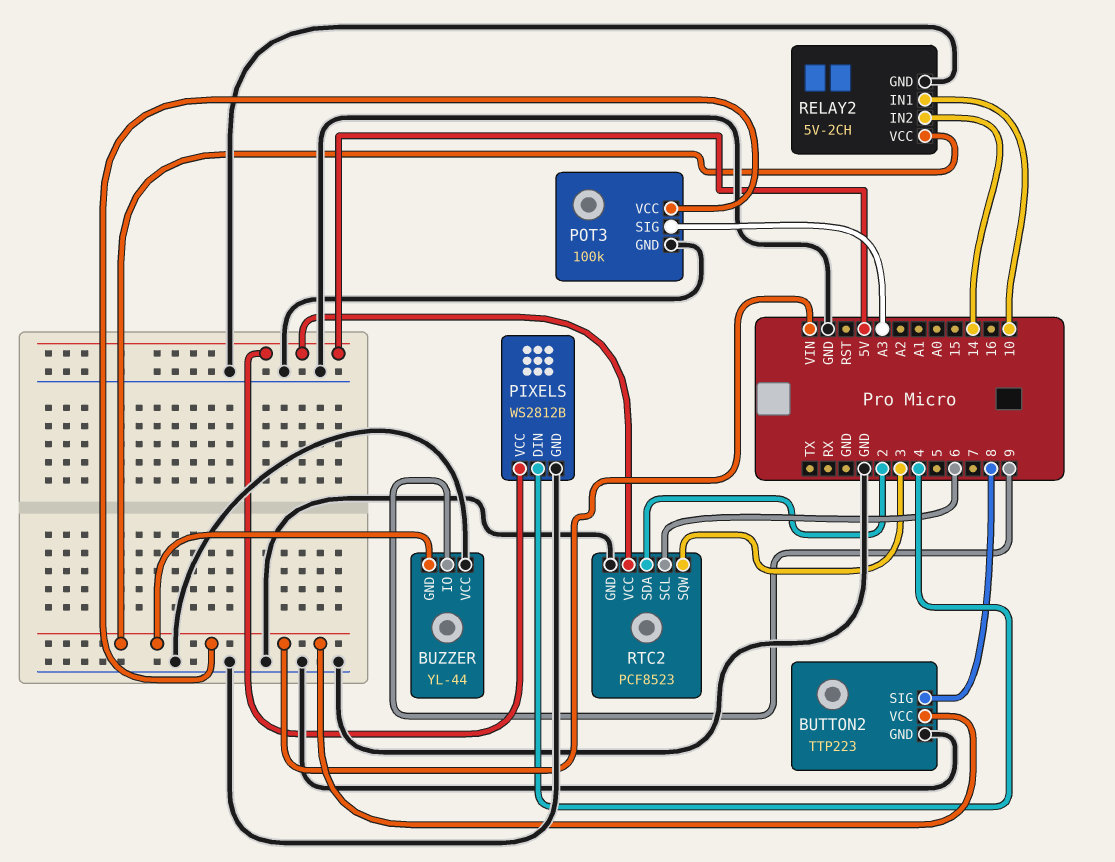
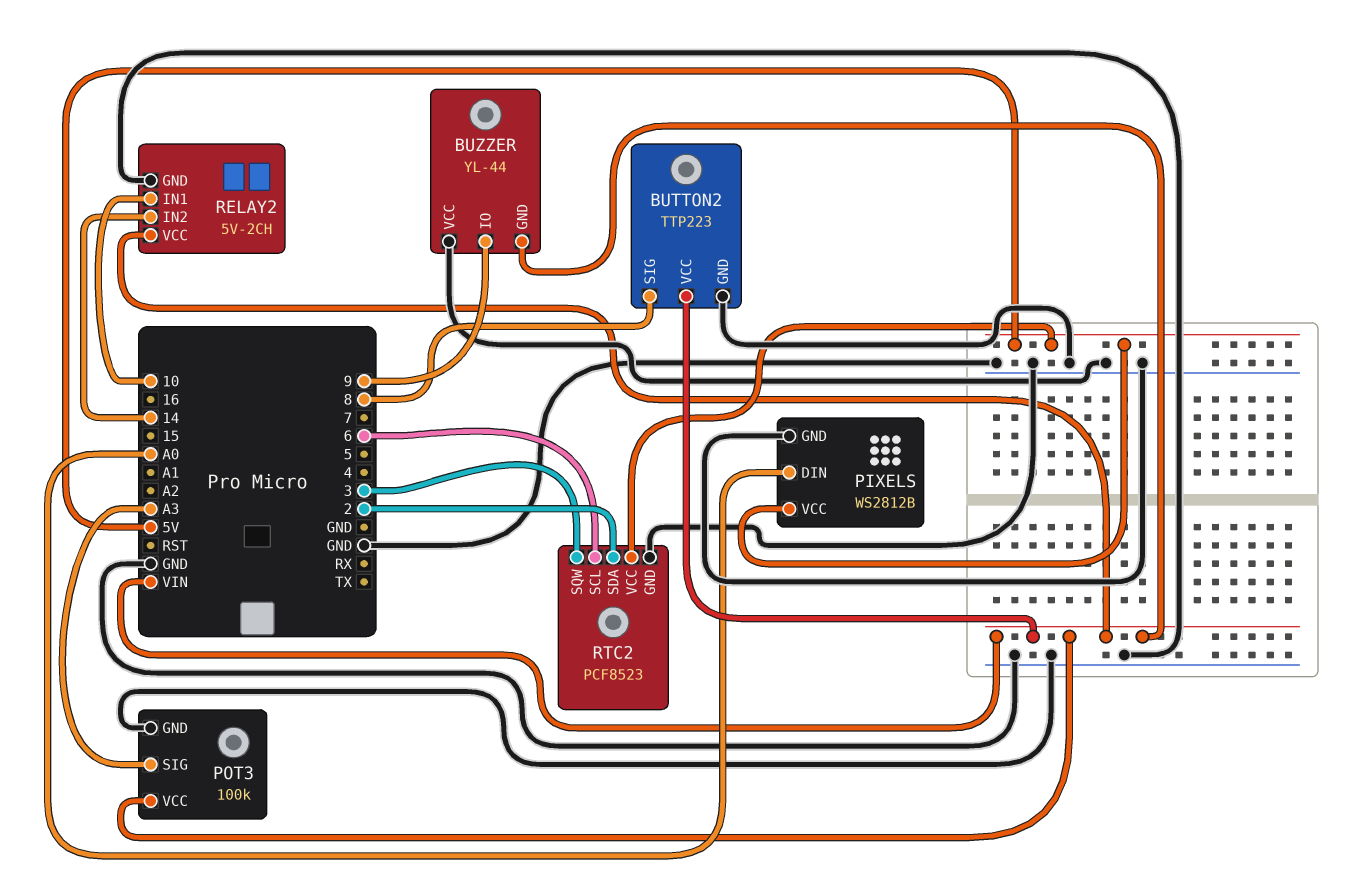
PIXELS pin DIN: 4 -> A0

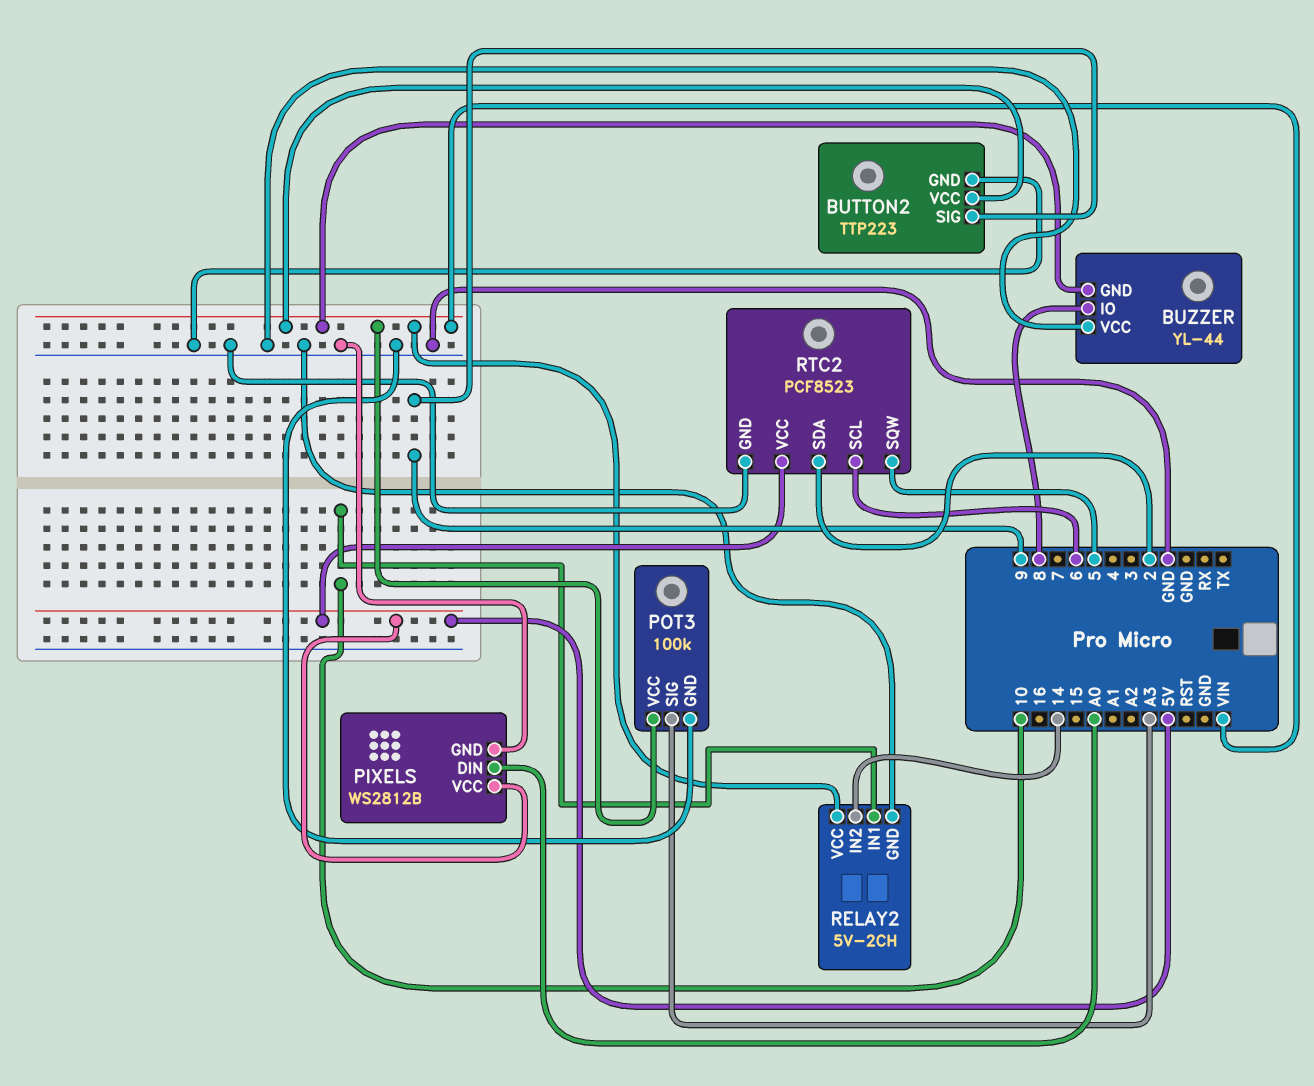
BUTTON2 pin SIG: 8 -> 9
BUZZER pin IO: 9 -> 8
RTC2 pin SQW: 3 -> 5

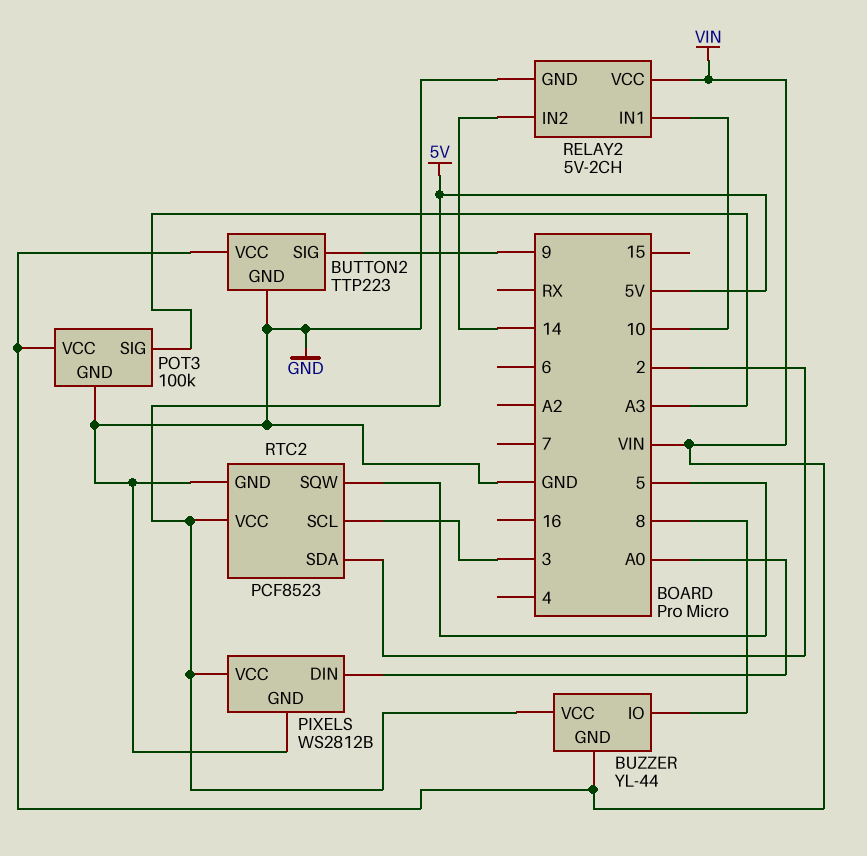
BUZZER pin VCC: GND -> 5V
RTC2 pin SCL: 6 -> 3

